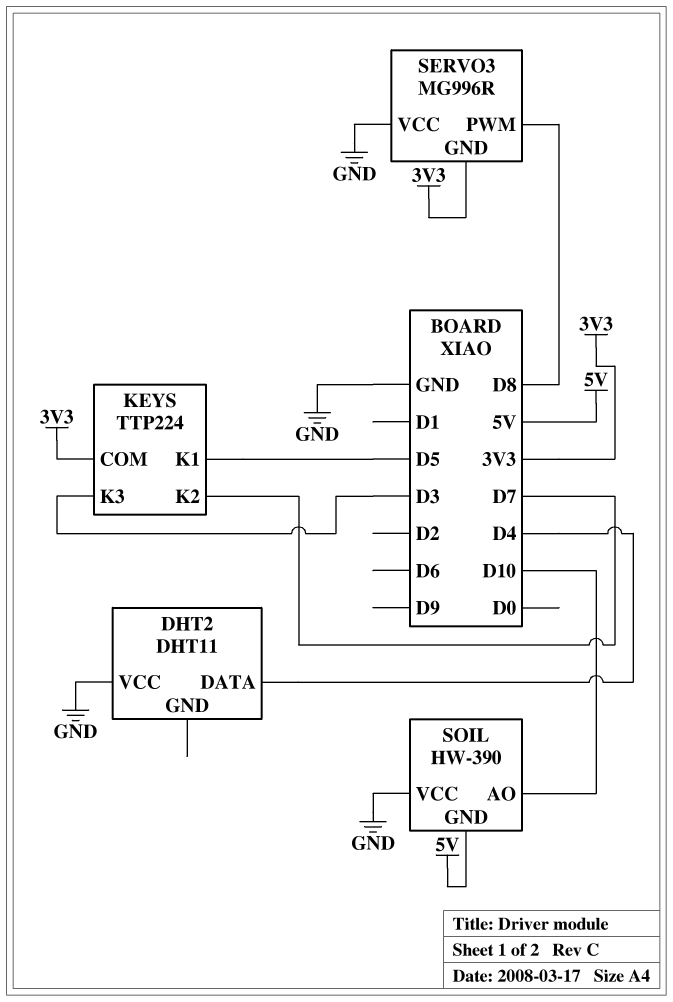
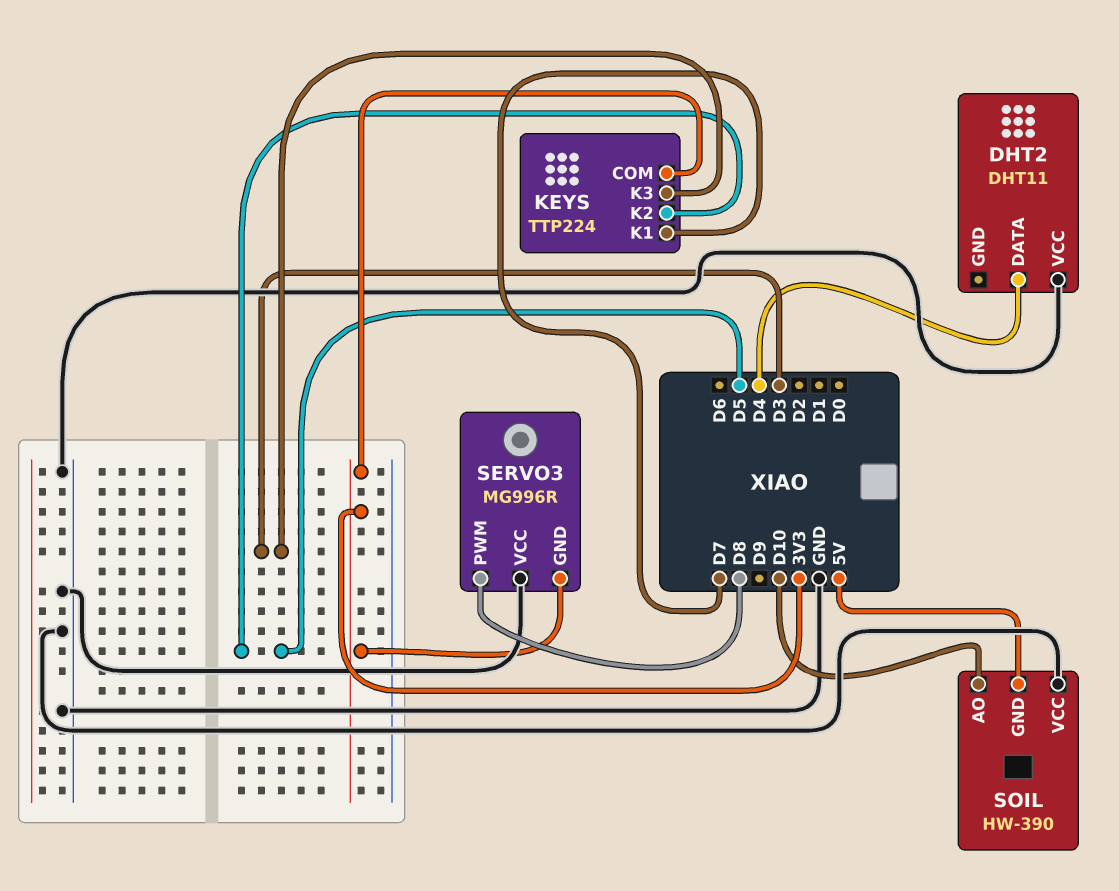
KEYS pin K1: D5 -> D7
KEYS pin K2: D7 -> D5

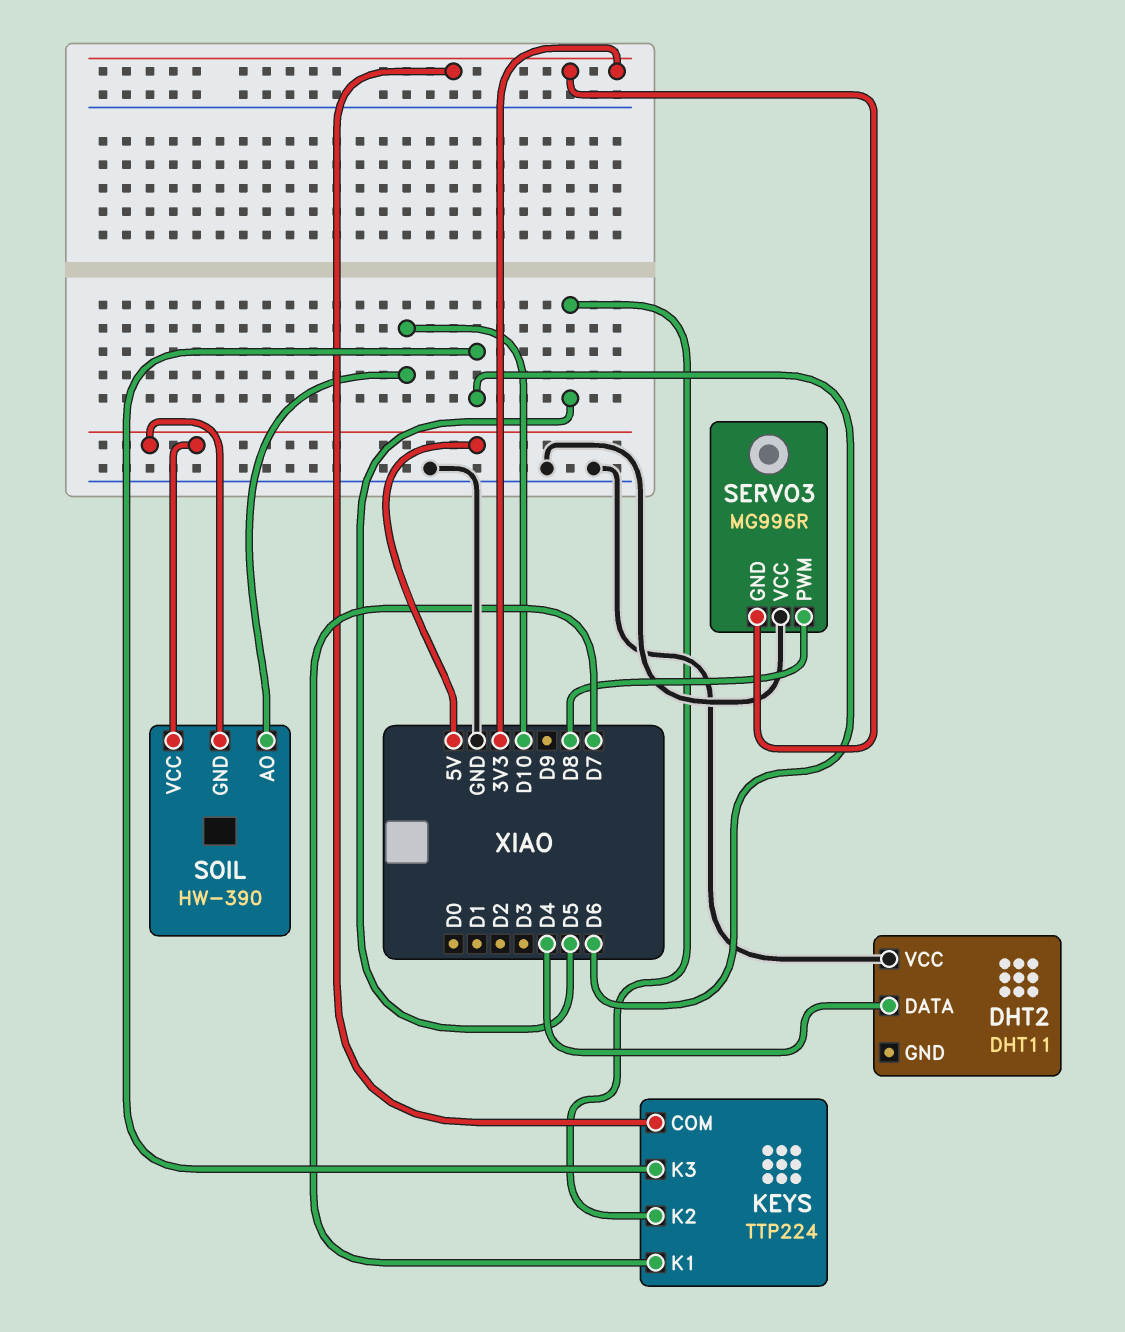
KEYS pin K3: D3 -> D6
SOIL pin VCC: GND -> 5V

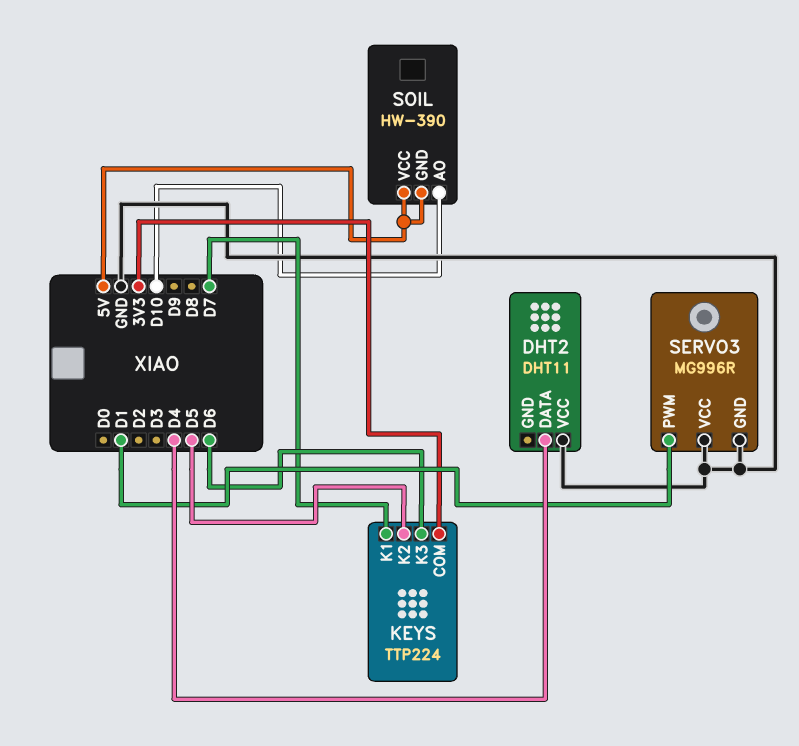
SERVO3 pin GND: 3V3 -> GND
SERVO3 pin PWM: D8 -> D1

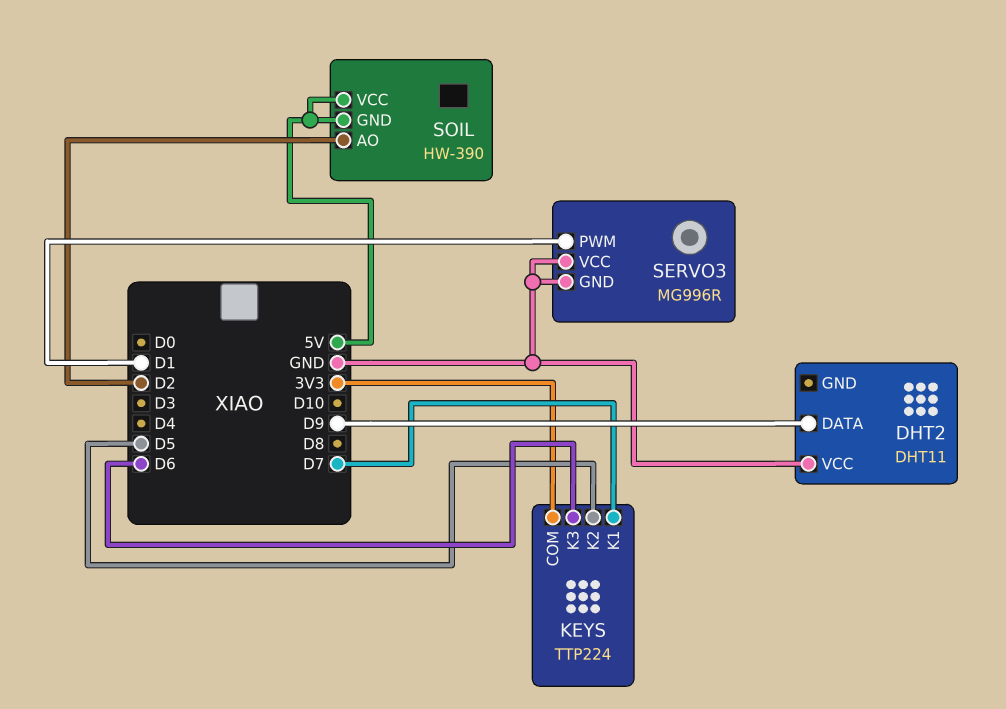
DHT2 pin DATA: D4 -> D9
SOIL pin AO: D10 -> D2

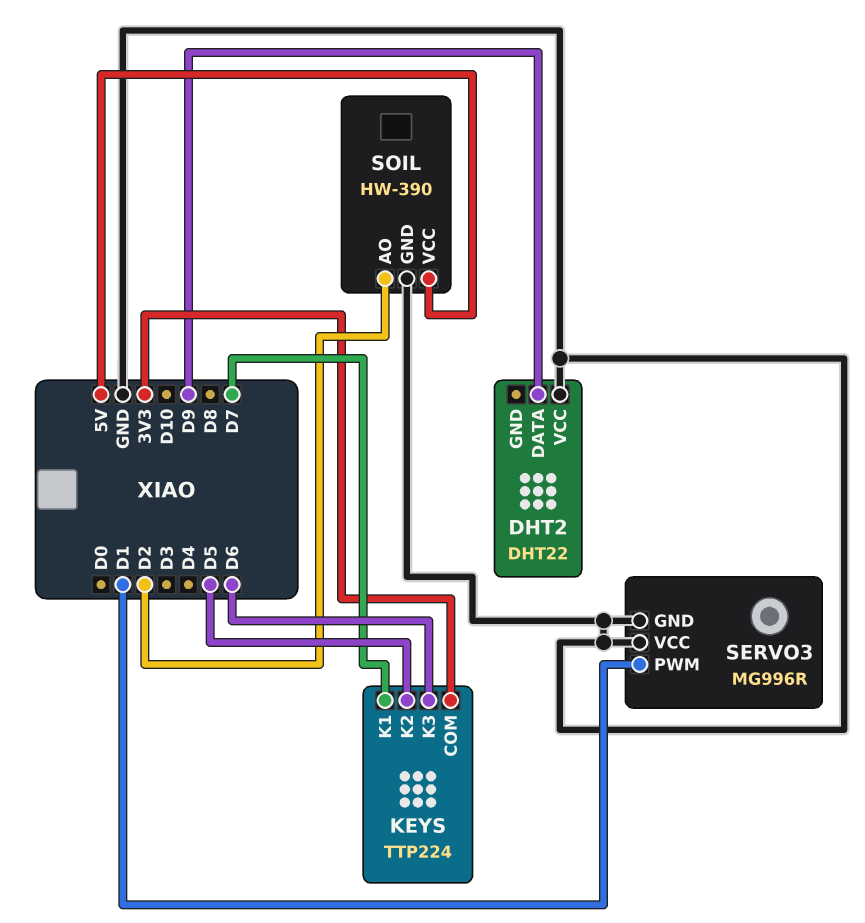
DHT2: DHT11 -> DHT22
SOIL pin GND: 5V -> GND

